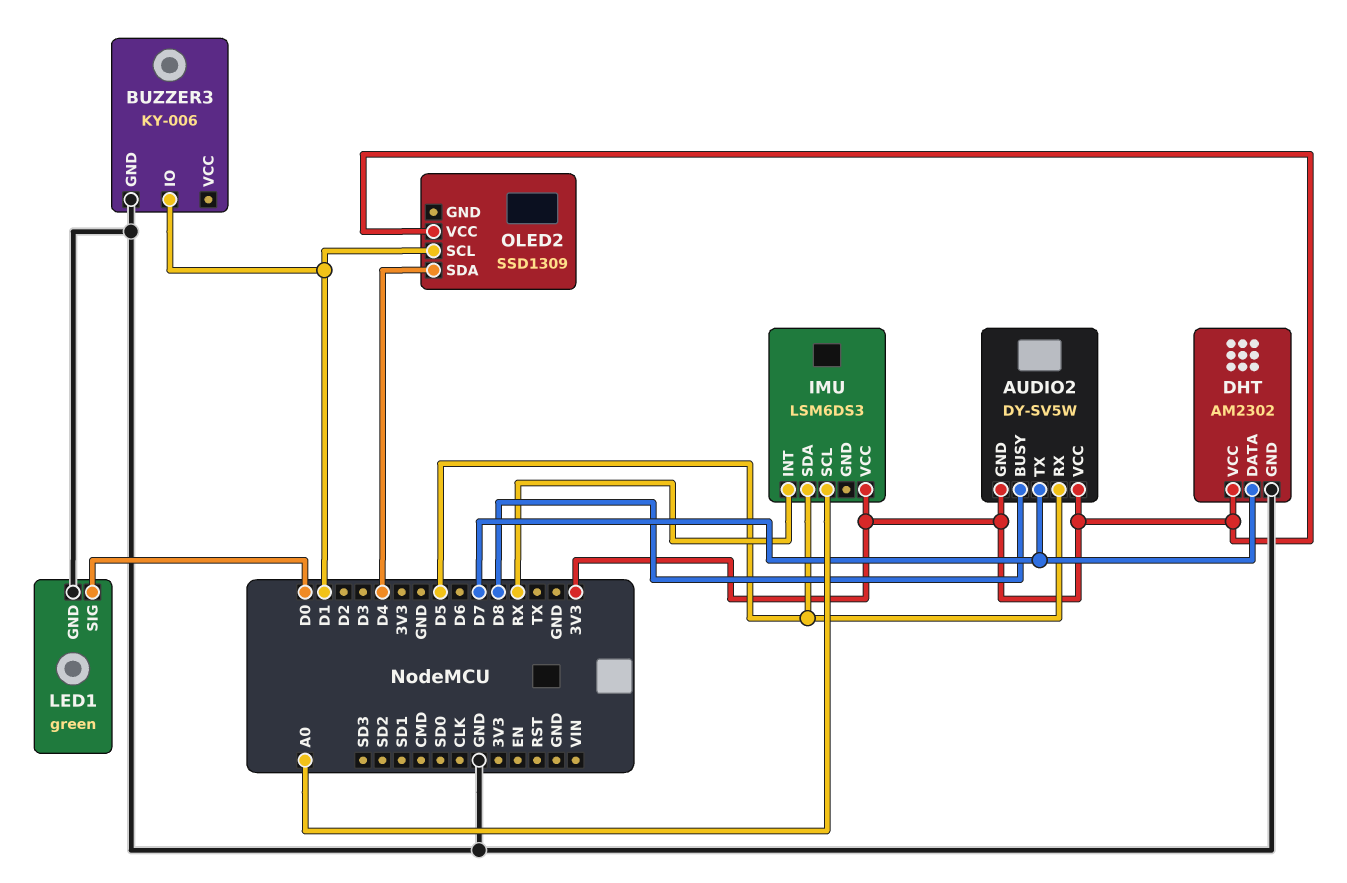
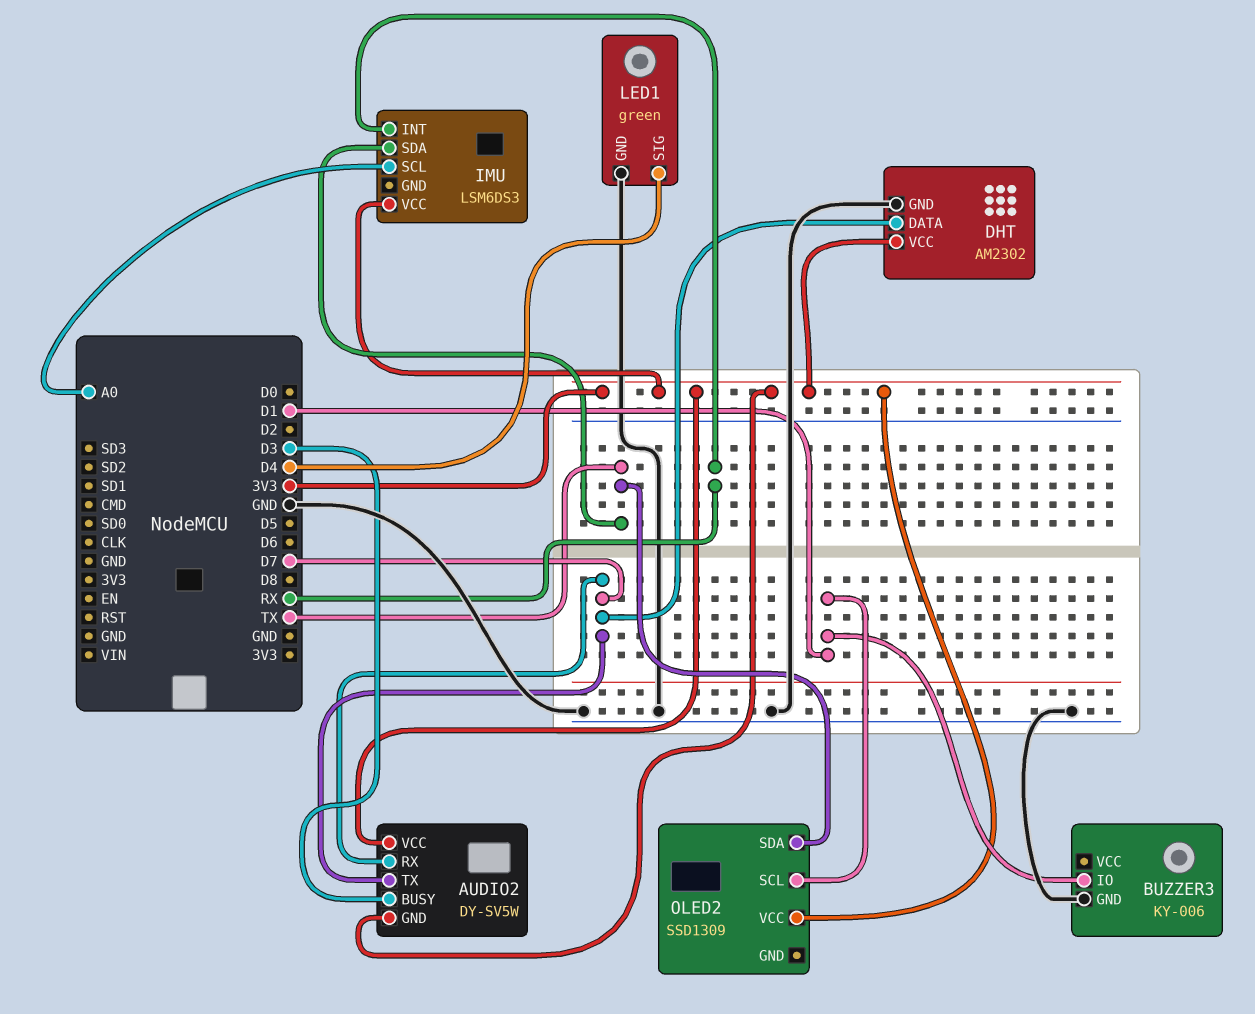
AUDIO2 pin BUSY: D8 -> D3
AUDIO2 pin RX: D5 -> D7
IMU pin SDA: D5 -> TX
LED1 pin SIG: D0 -> D4
OLED2 pin SDA: D4 -> TX

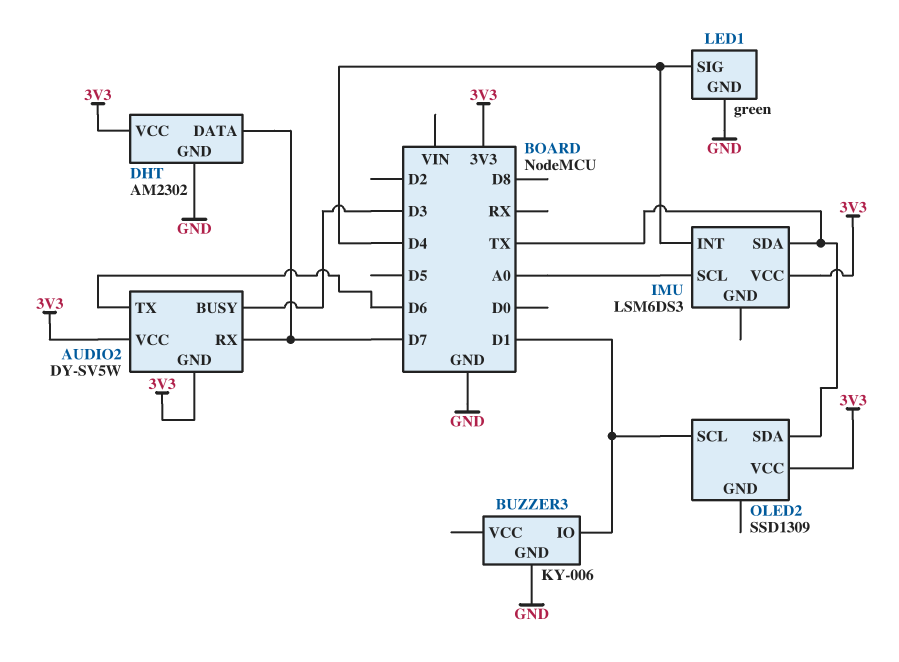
AUDIO2 pin TX: D7 -> D6
IMU pin INT: RX -> D4

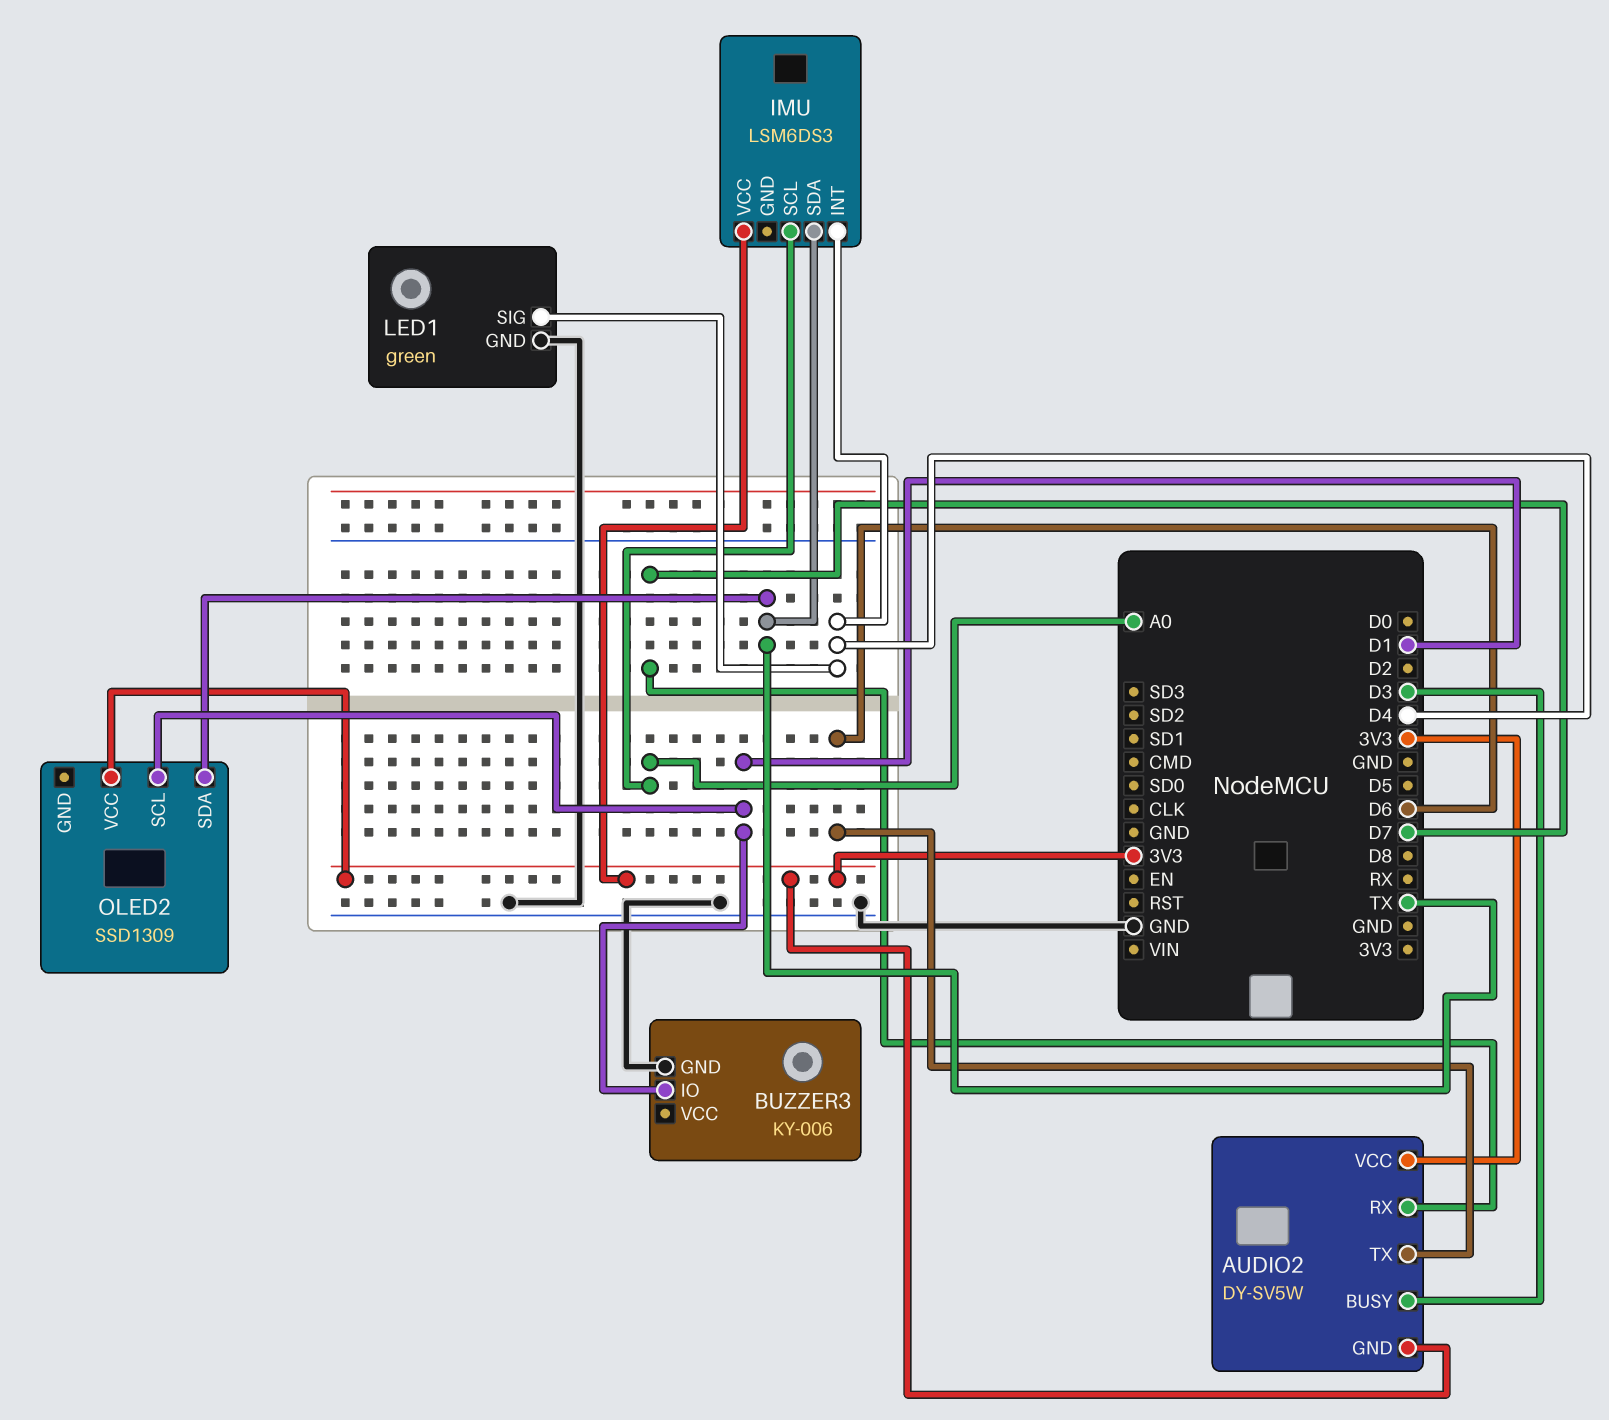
DHT: AM2302 -> none
DHT pin DATA: D7 -> none
DHT pin GND: GND -> none
DHT pin VCC: 3V3 -> none

